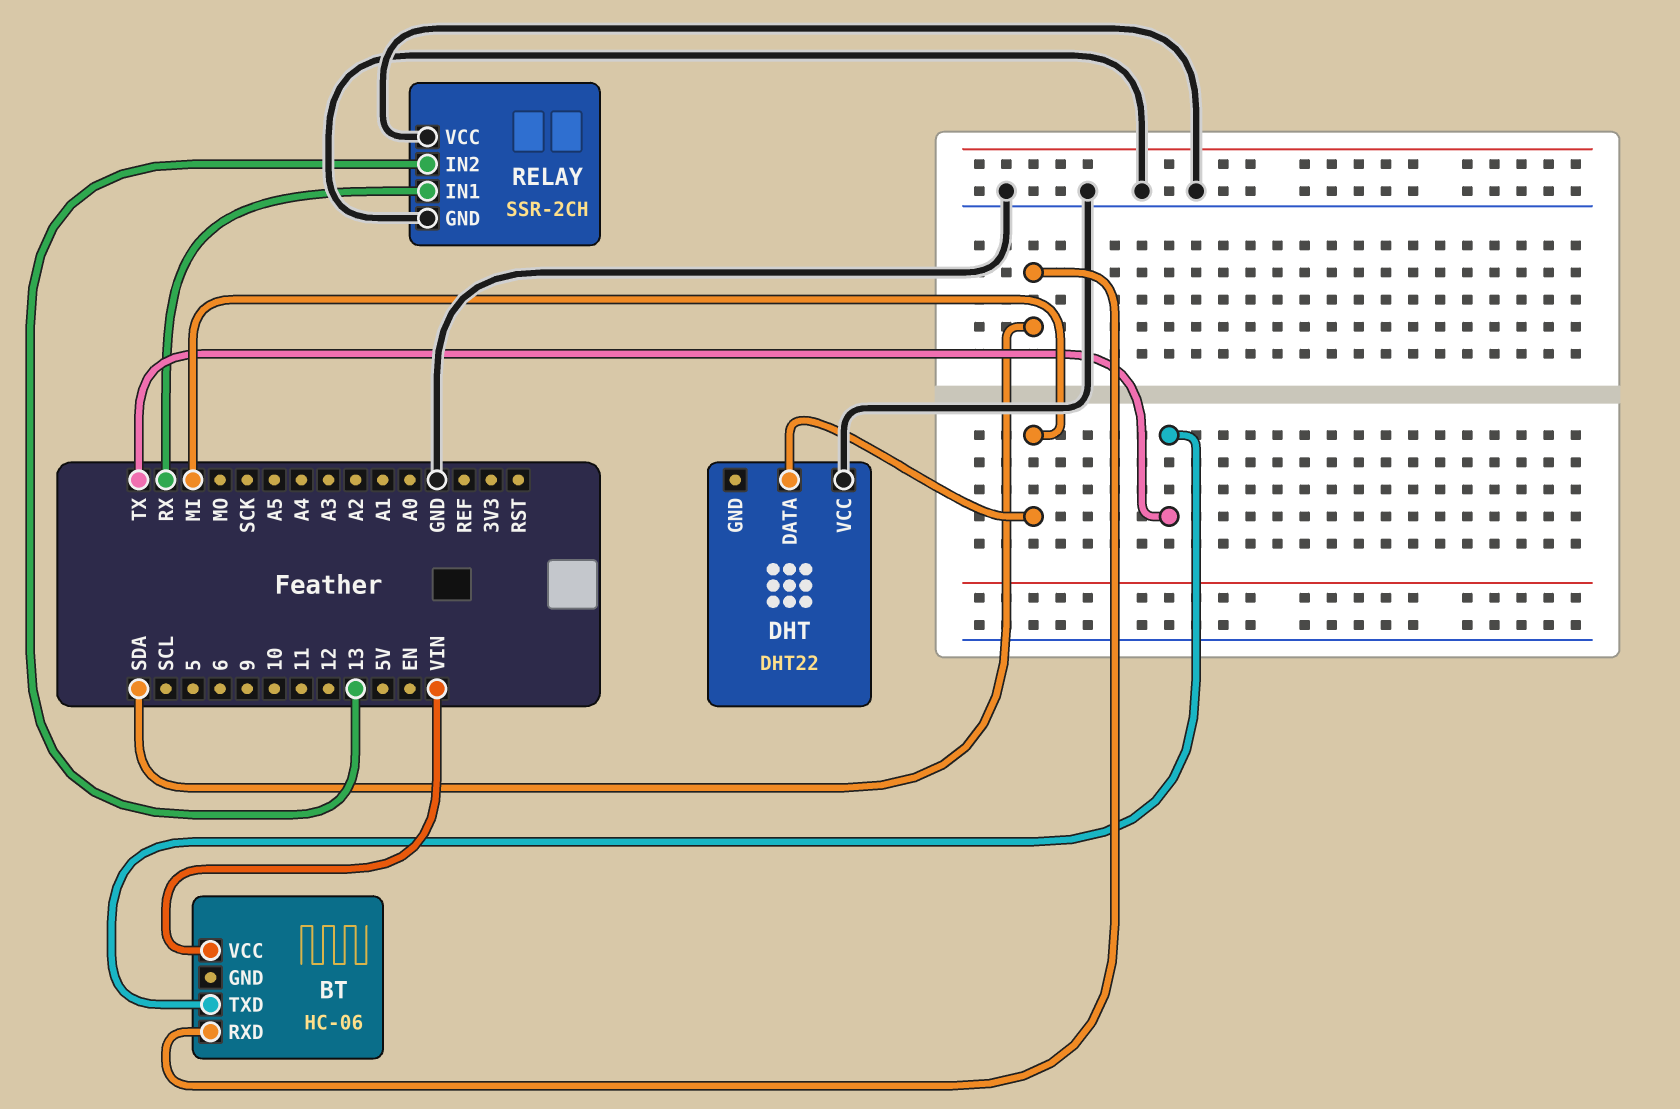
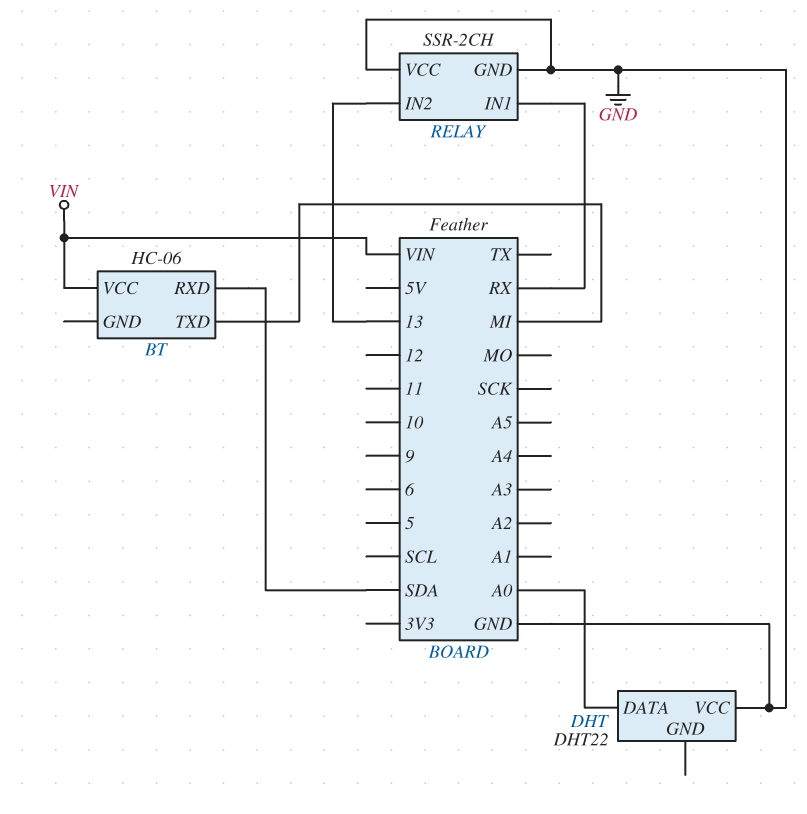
BT pin TXD: TX -> MI
DHT pin DATA: MI -> A0

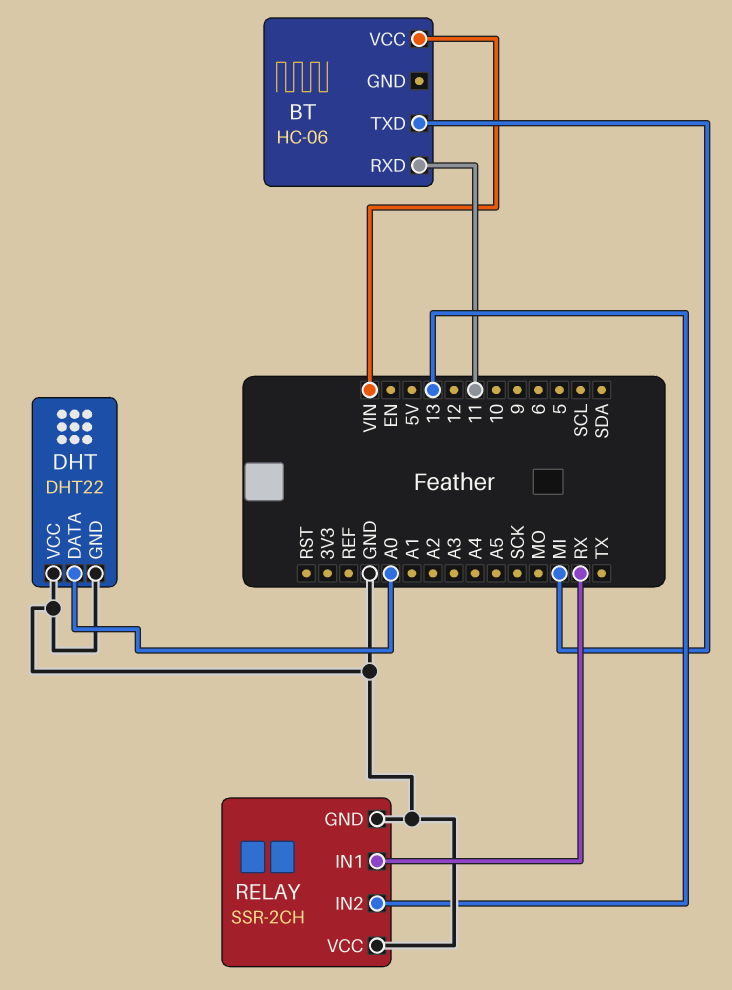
BT pin RXD: SDA -> 11
DHT pin GND: none -> GND

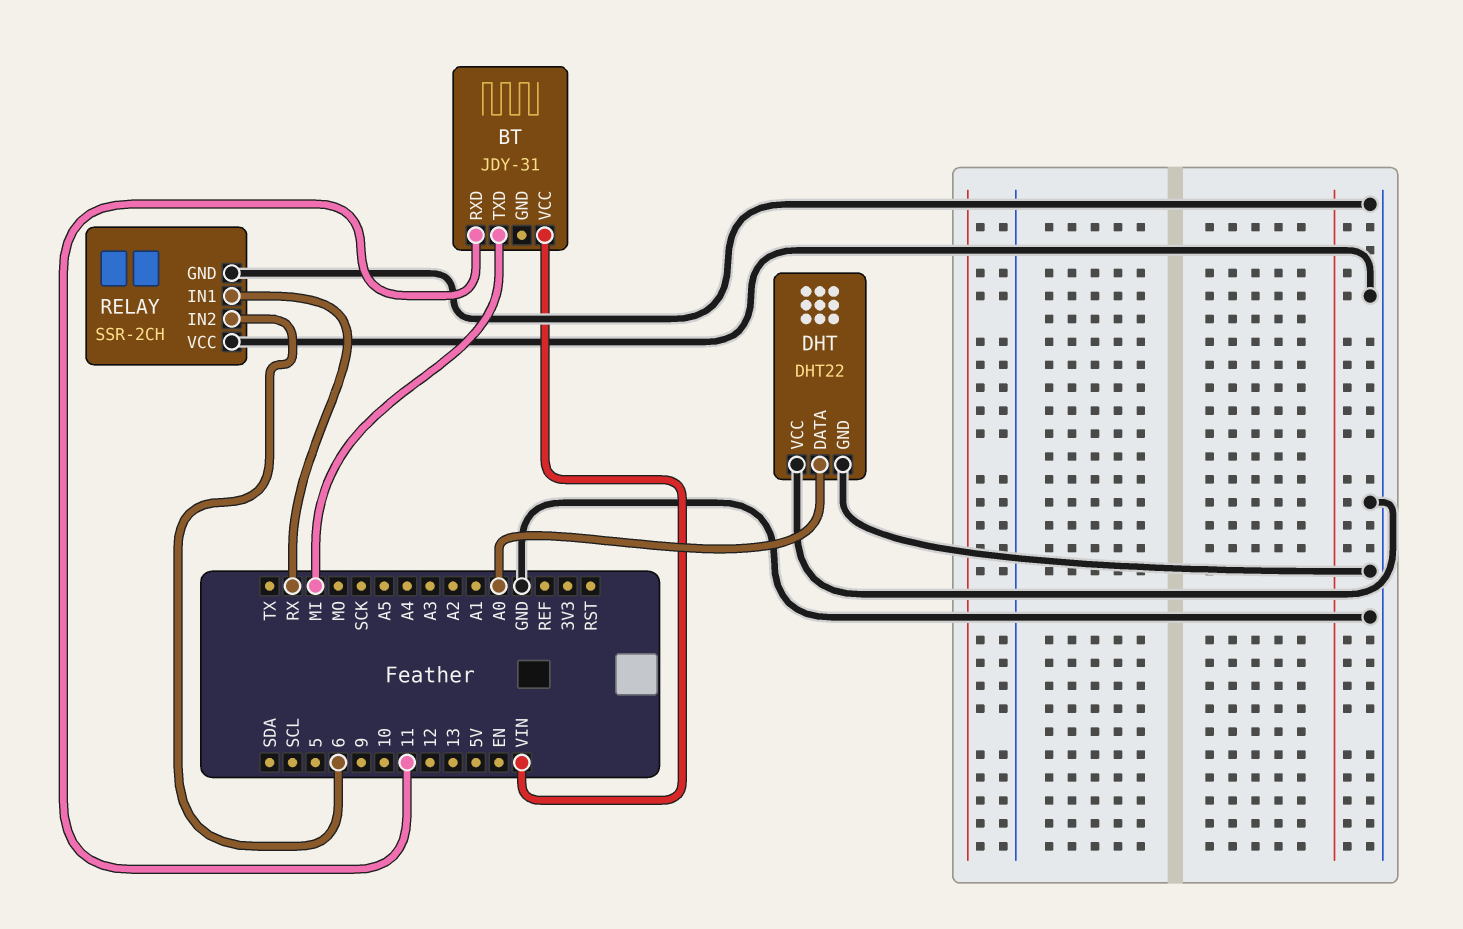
BT: HC-06 -> JDY-31
RELAY pin IN2: 13 -> 6

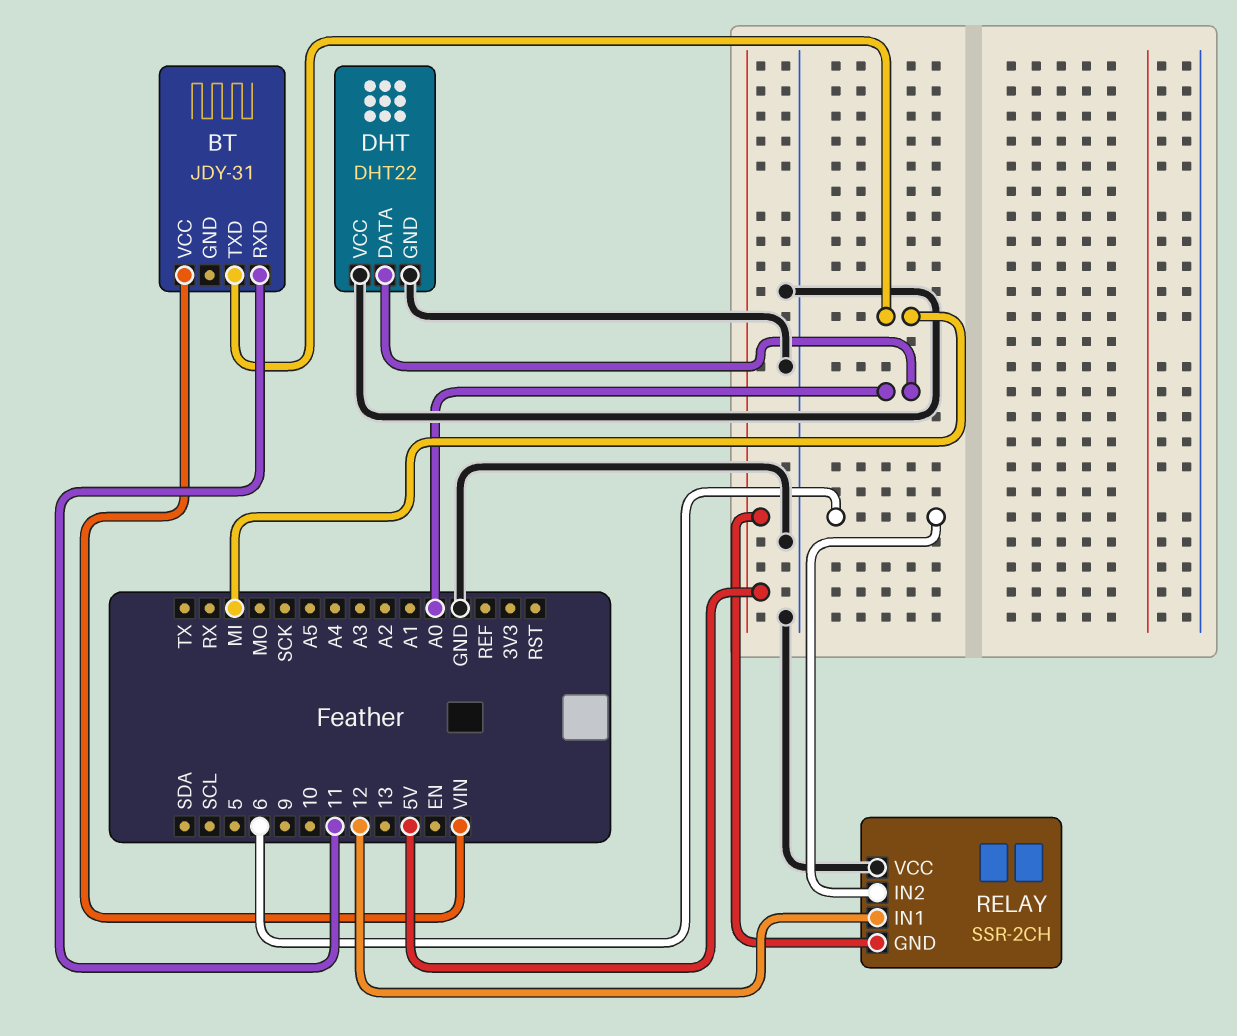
RELAY pin GND: GND -> 5V
RELAY pin IN1: RX -> 12

